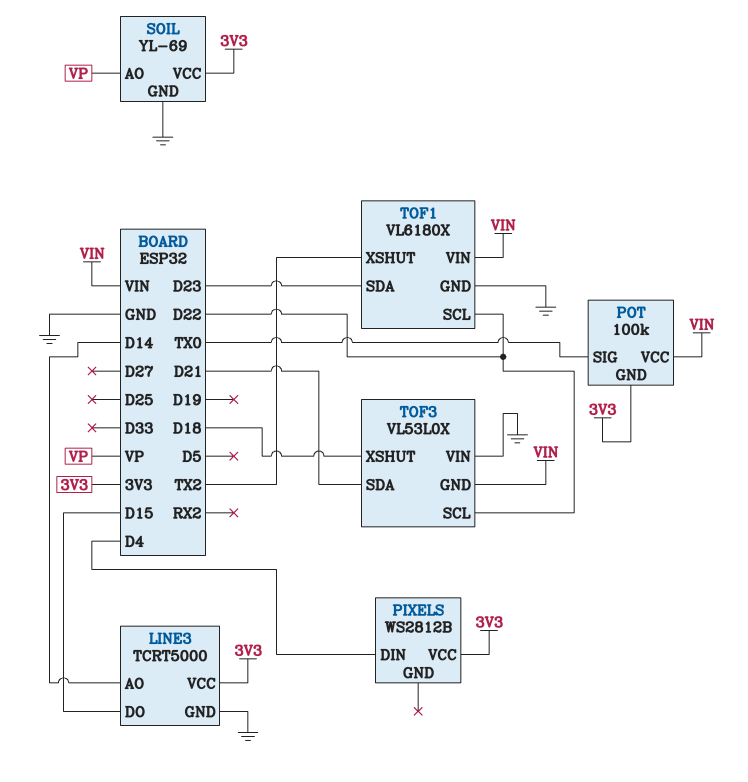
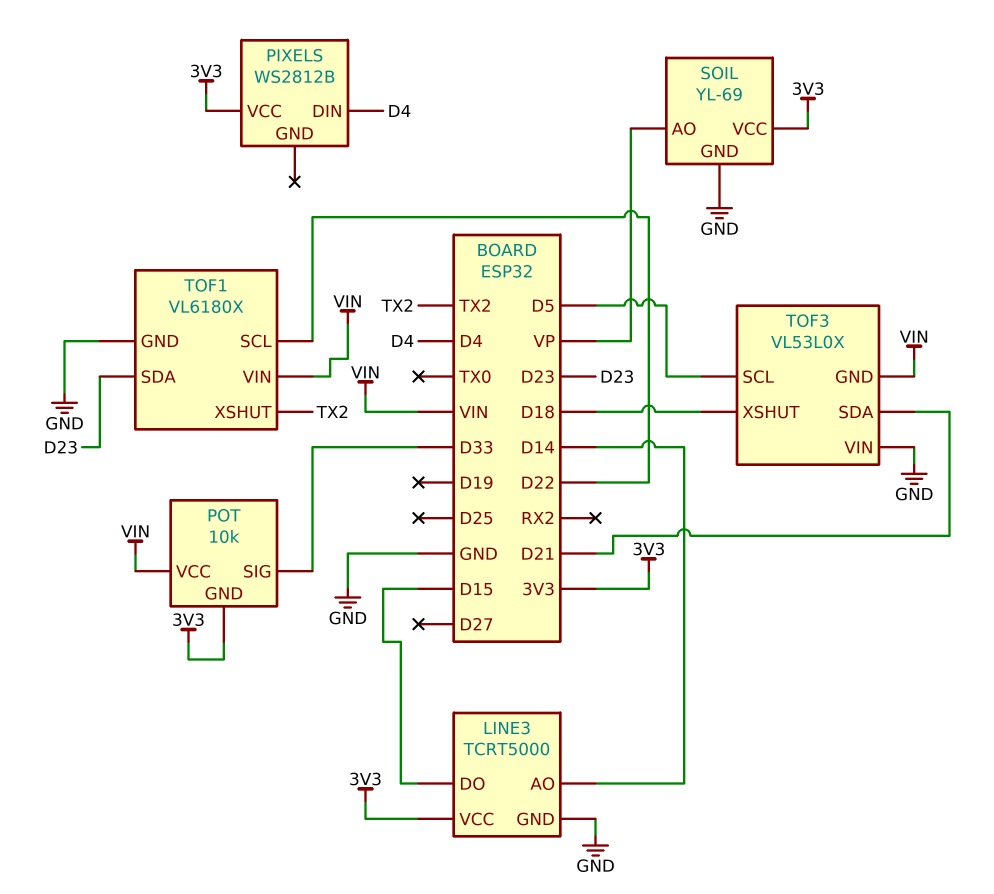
POT: 100k -> 10k
POT pin SIG: TX0 -> D33
TOF3 pin SCL: D22 -> D5

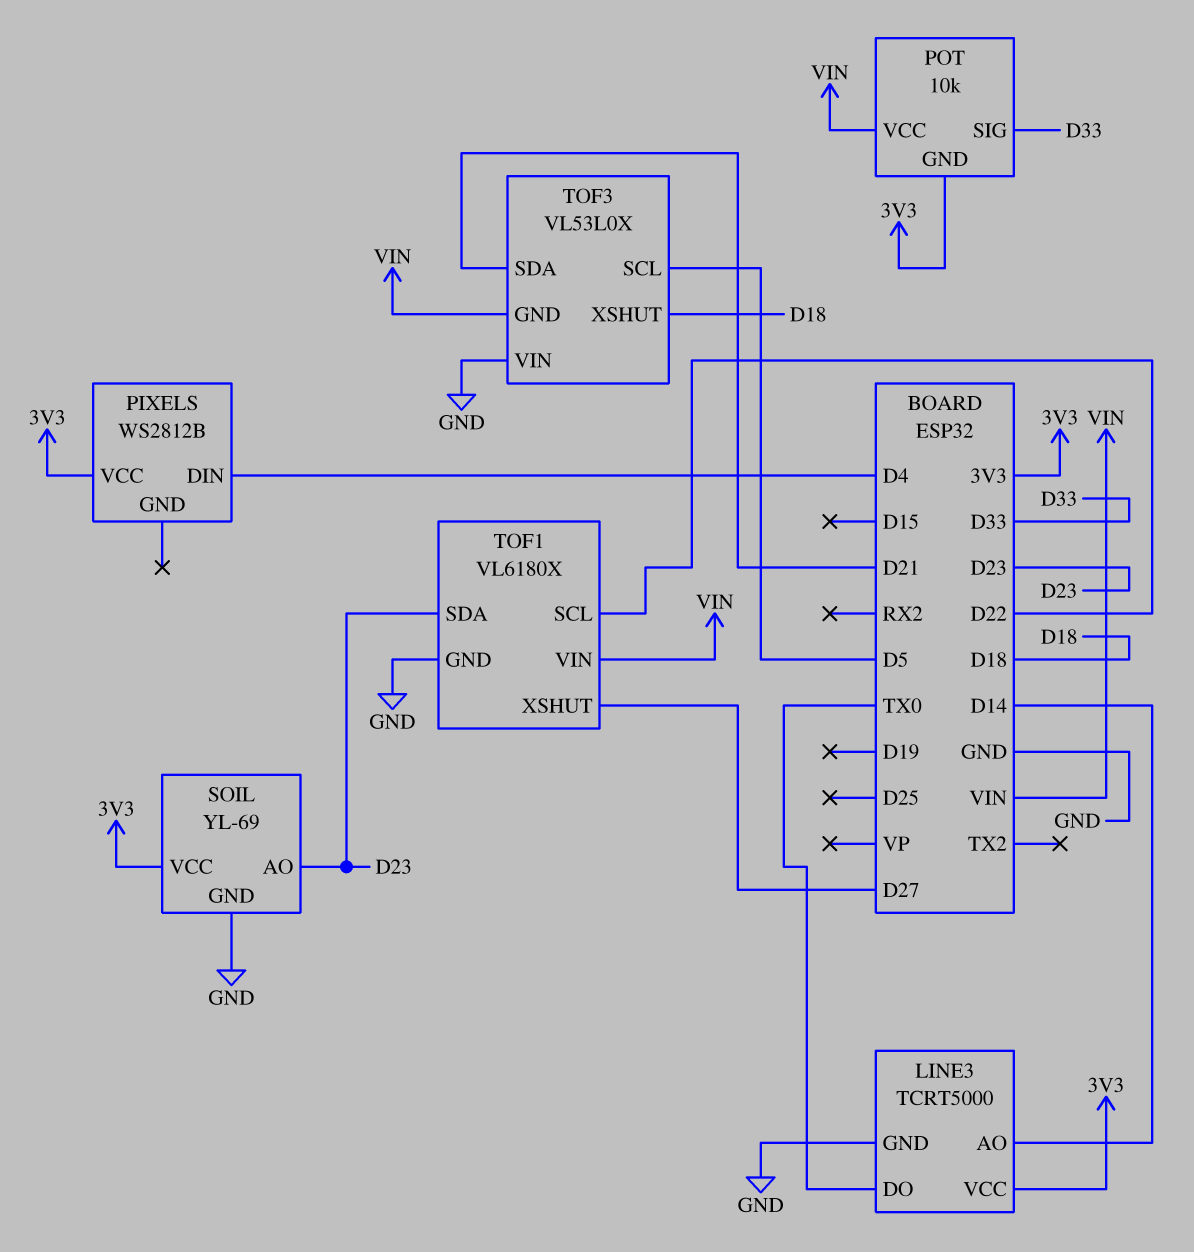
LINE3 pin DO: D15 -> TX0
SOIL pin AO: VP -> D23
TOF1 pin XSHUT: TX2 -> D27

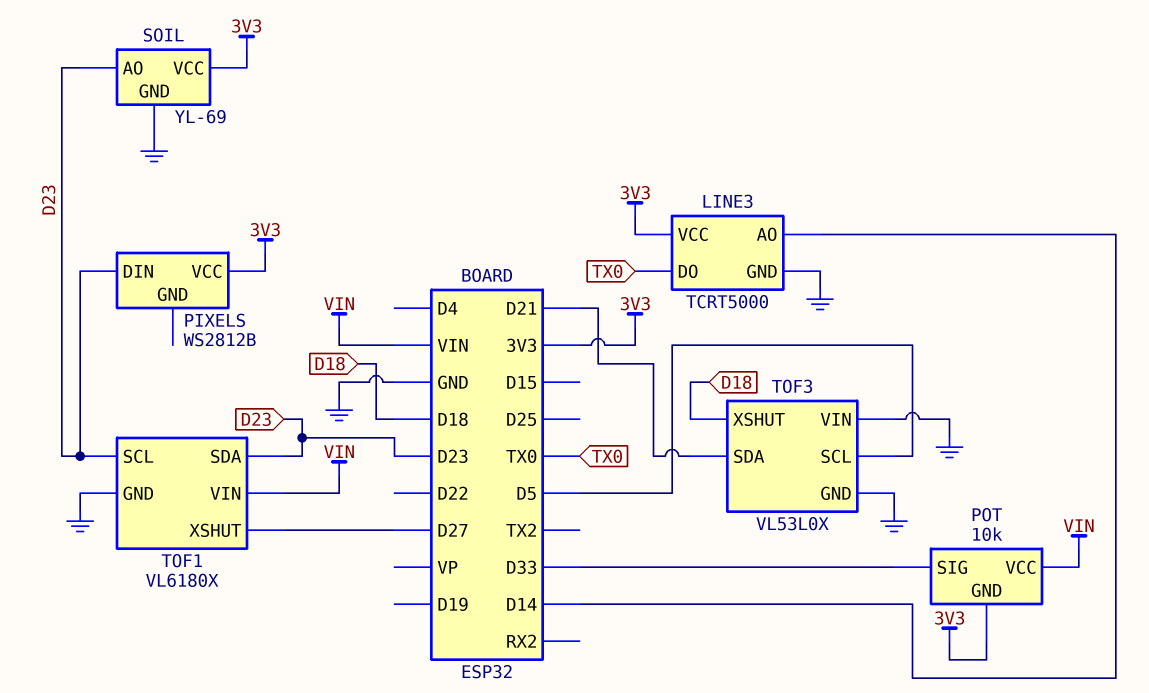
PIXELS pin DIN: D4 -> D23
TOF1 pin SCL: D22 -> D23
TOF3 pin GND: VIN -> GND

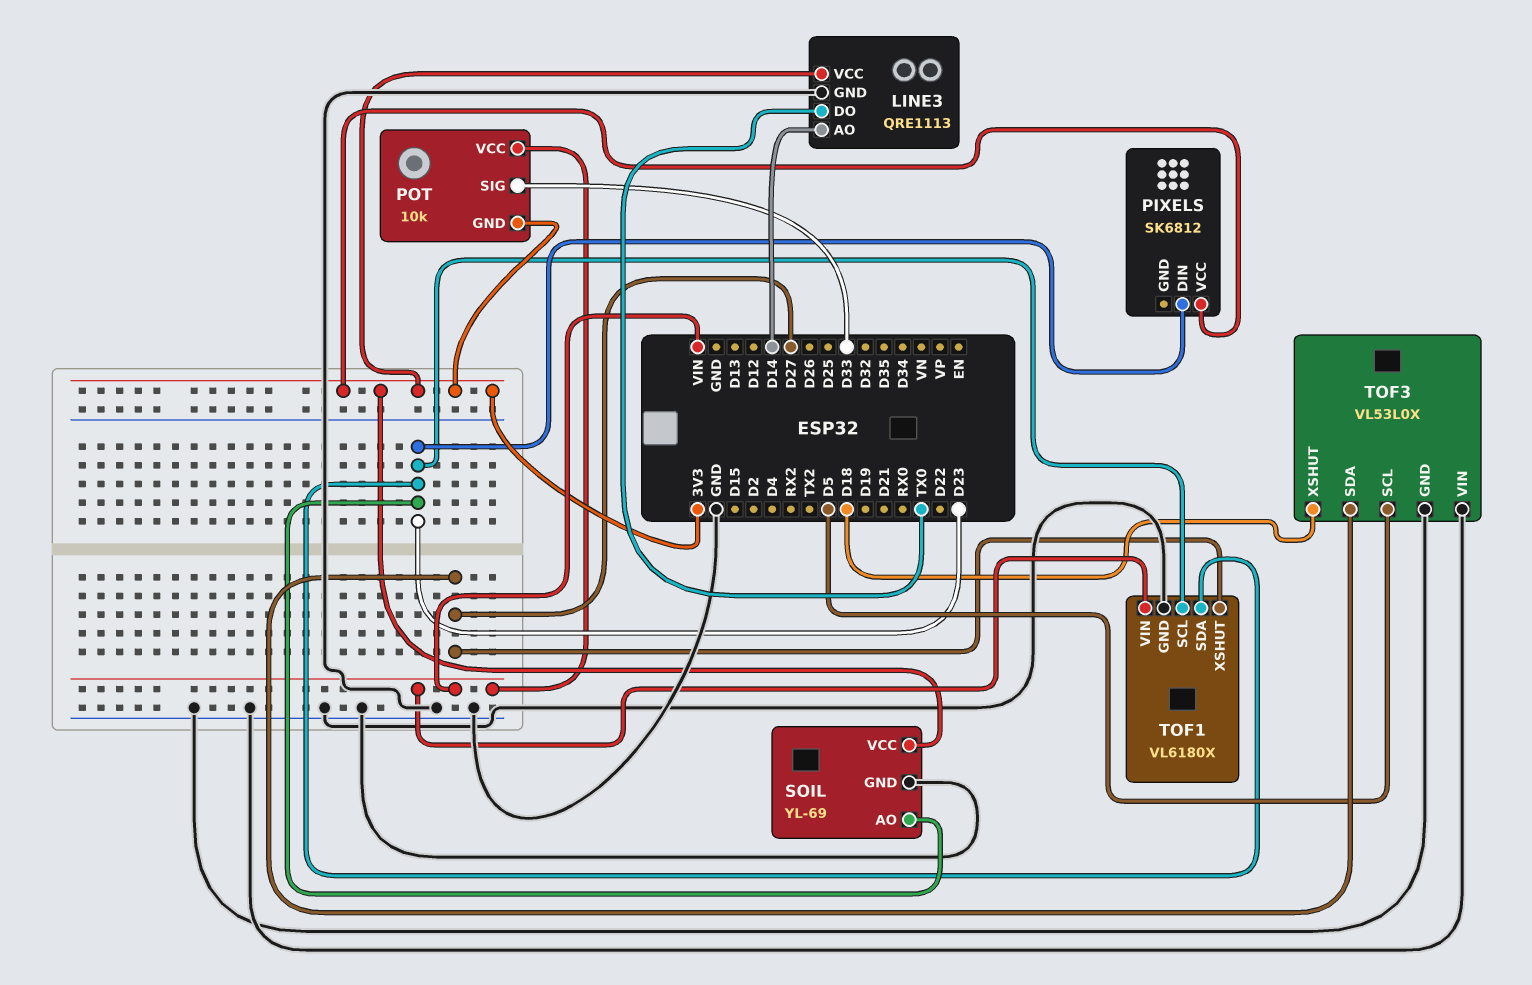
LINE3: TCRT5000 -> QRE1113
PIXELS: WS2812B -> SK6812
TOF3 pin SDA: D21 -> D27

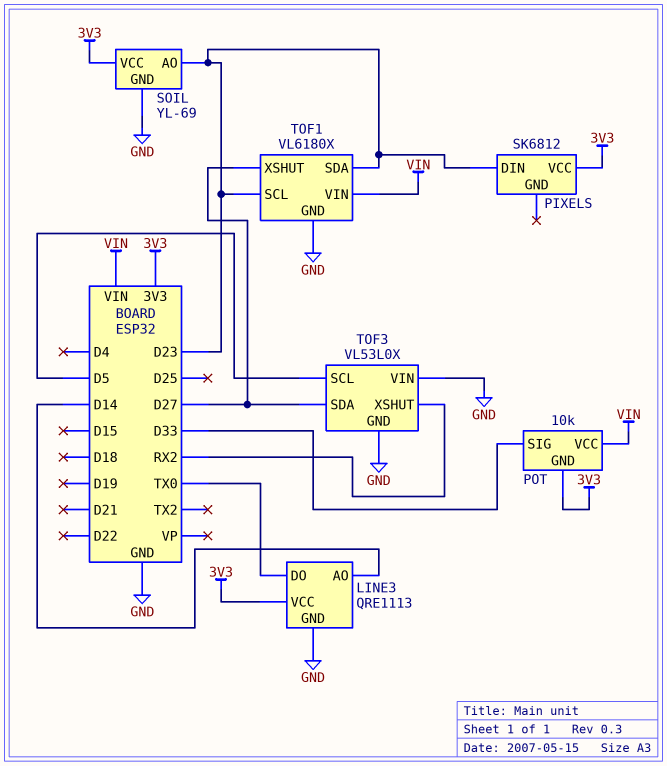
TOF3 pin XSHUT: D18 -> RX2

